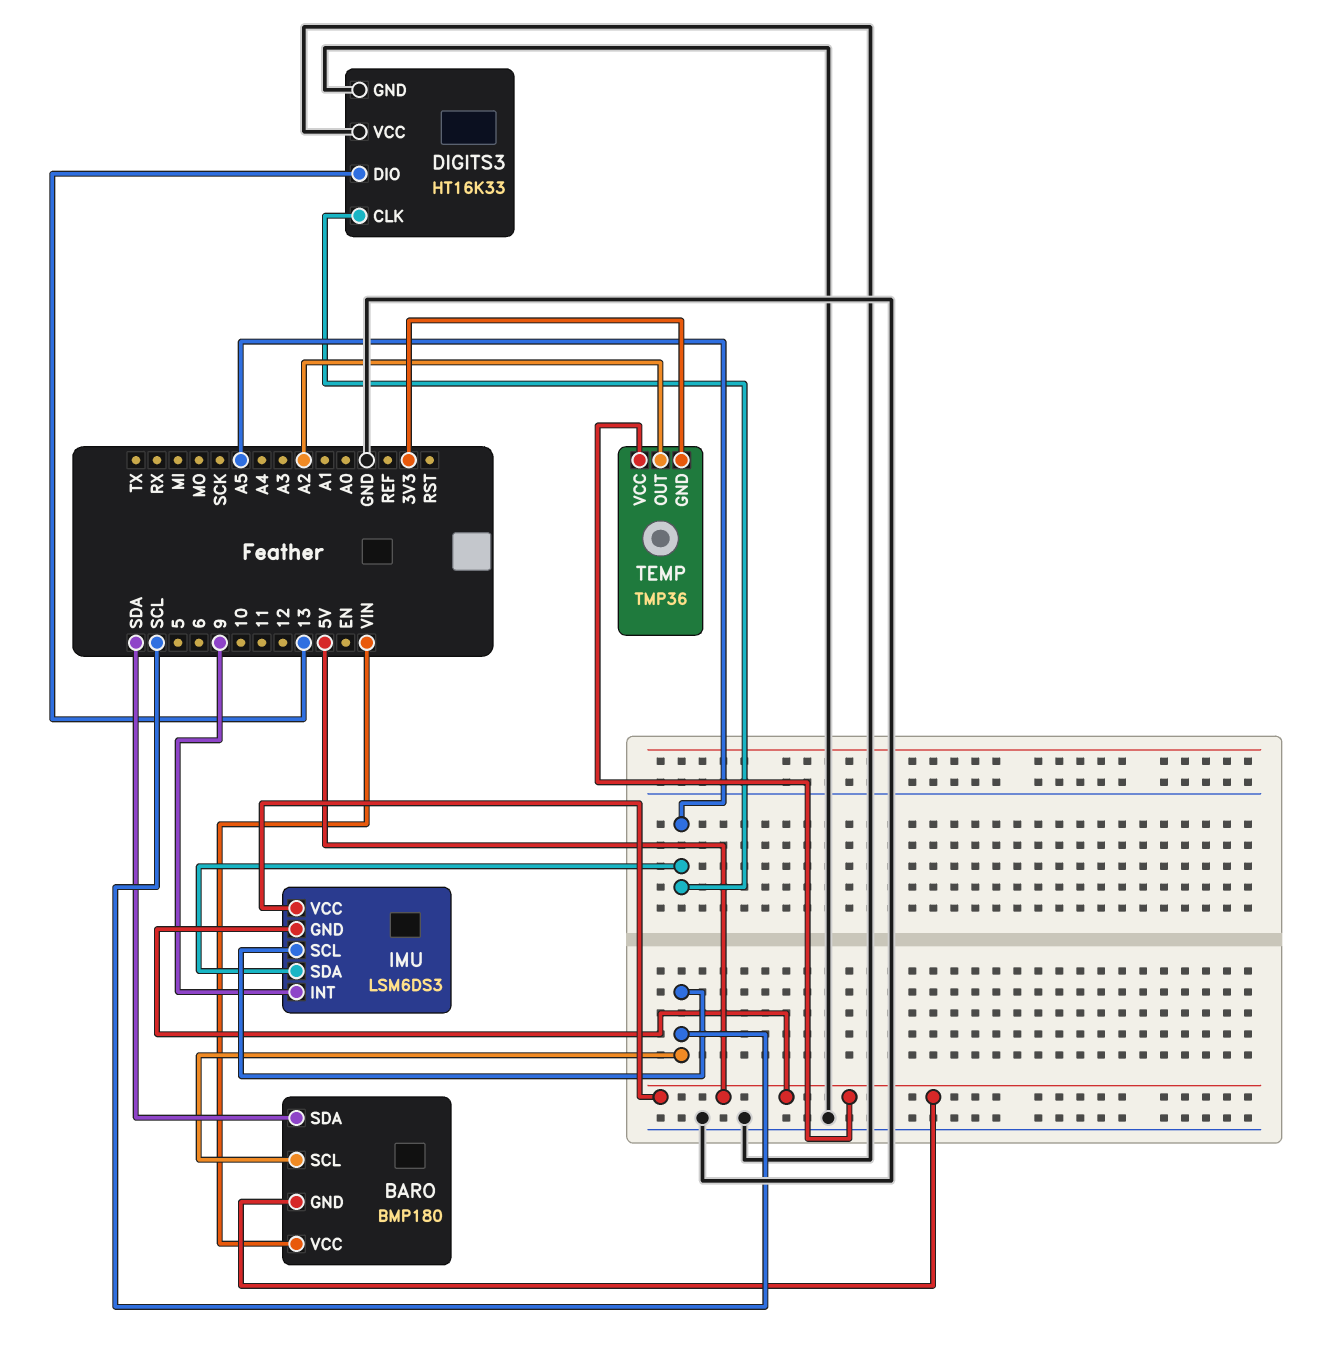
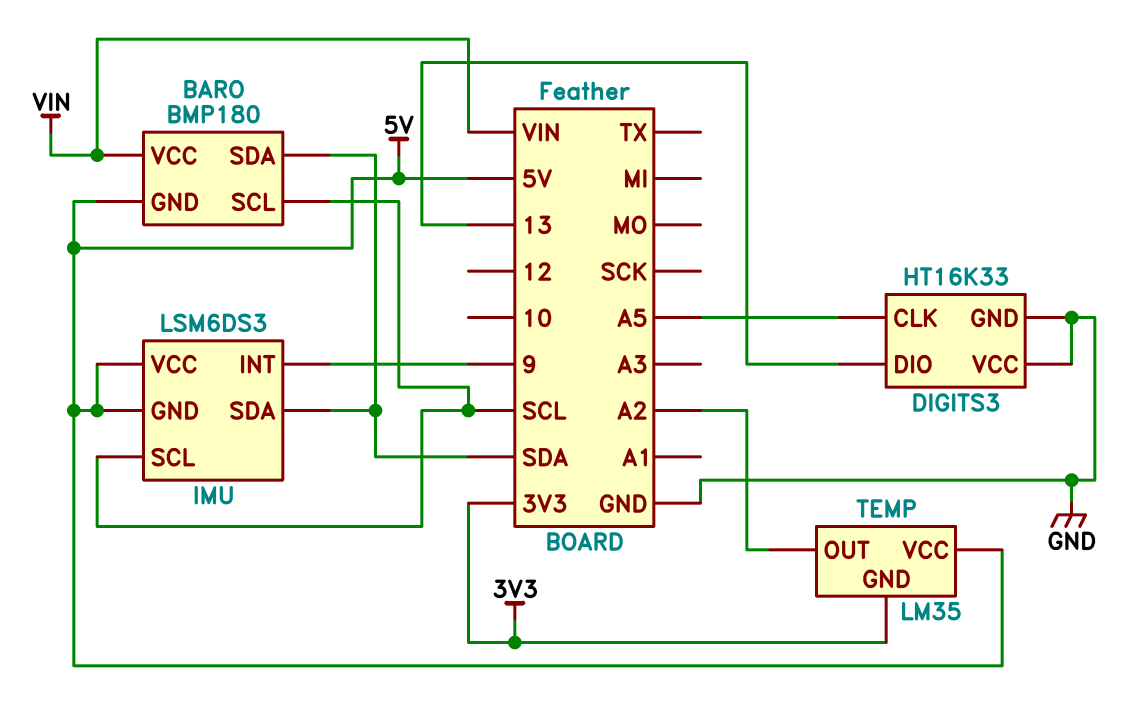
IMU pin SDA: A5 -> SDA
TEMP: TMP36 -> LM35

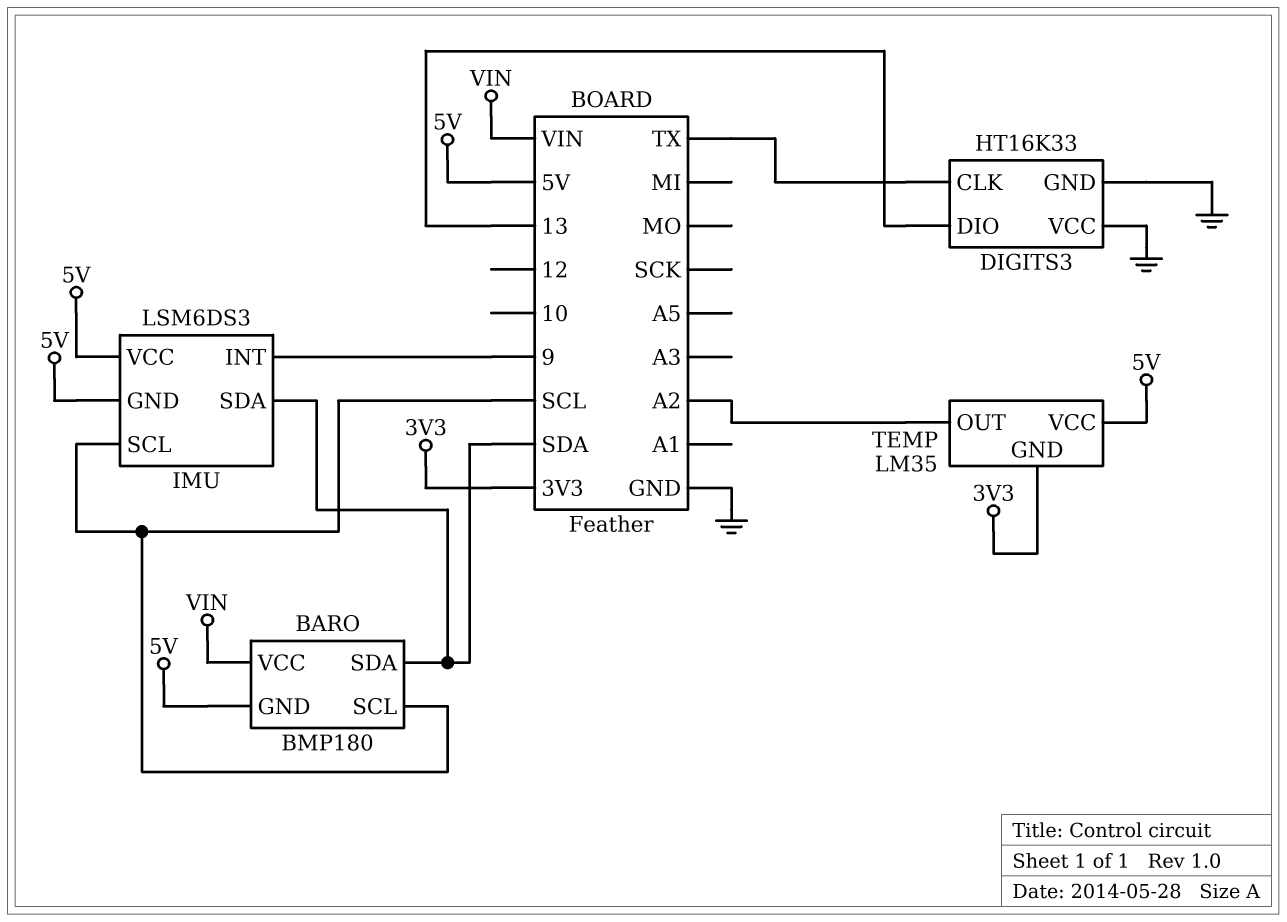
DIGITS3 pin CLK: A5 -> TX

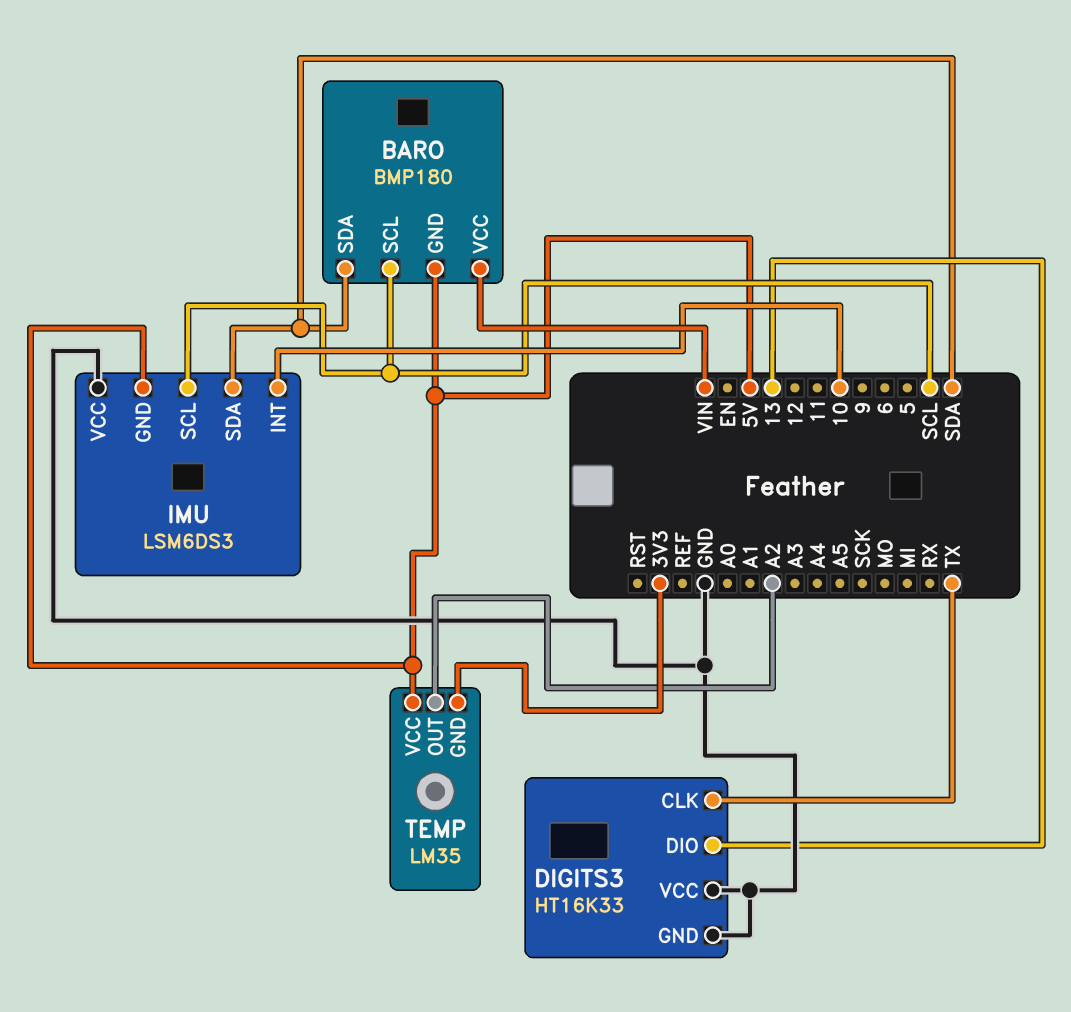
IMU pin INT: 9 -> 10
IMU pin VCC: 5V -> GND

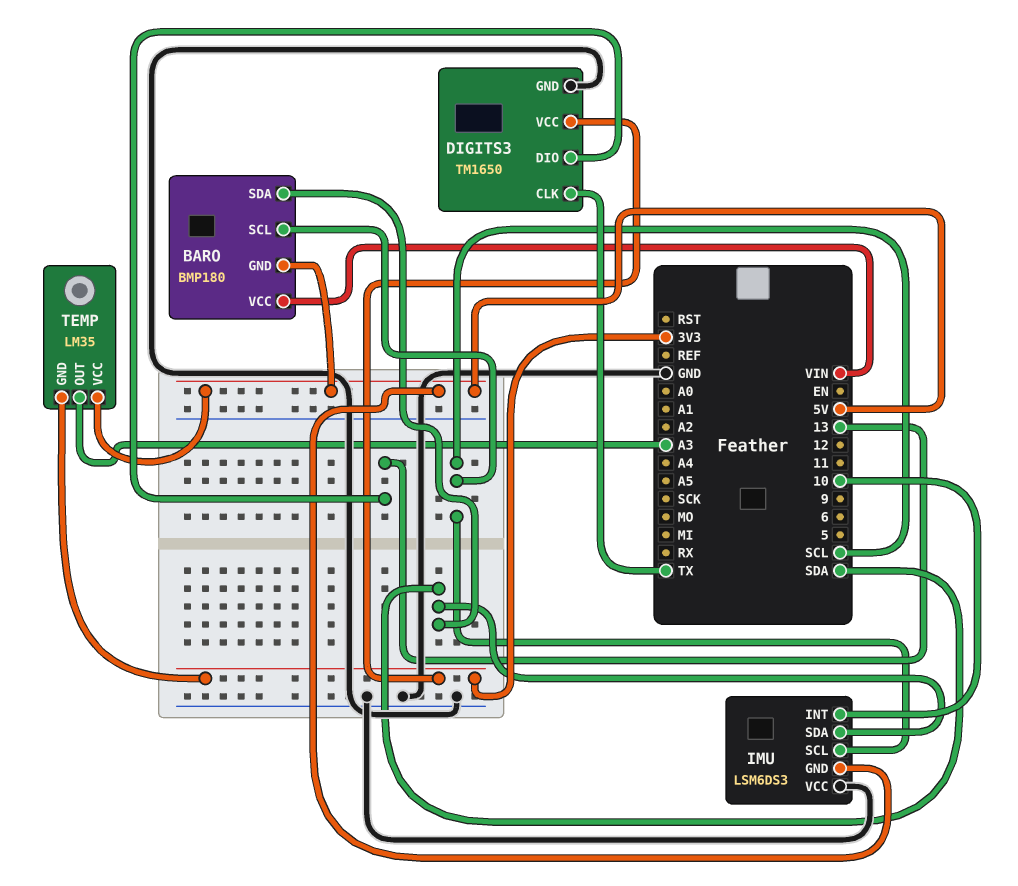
DIGITS3: HT16K33 -> TM1650
DIGITS3 pin VCC: GND -> 3V3
TEMP pin OUT: A2 -> A3

